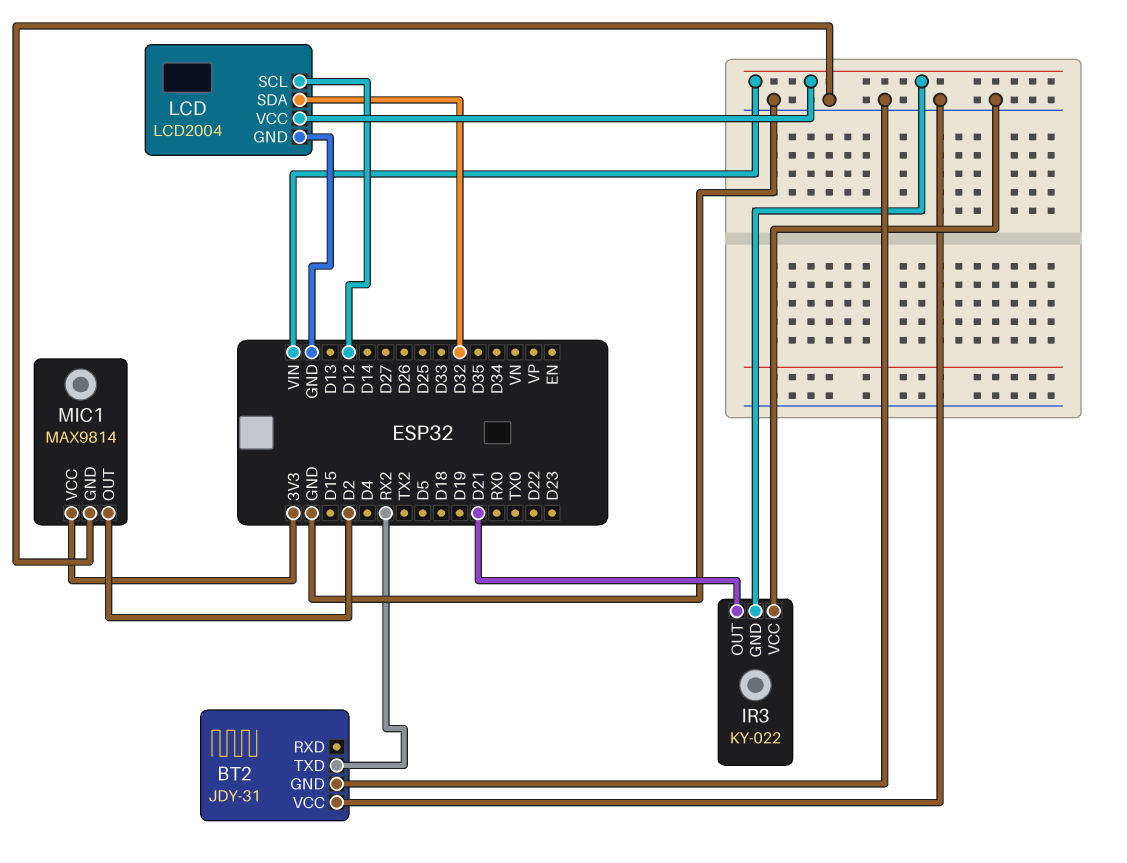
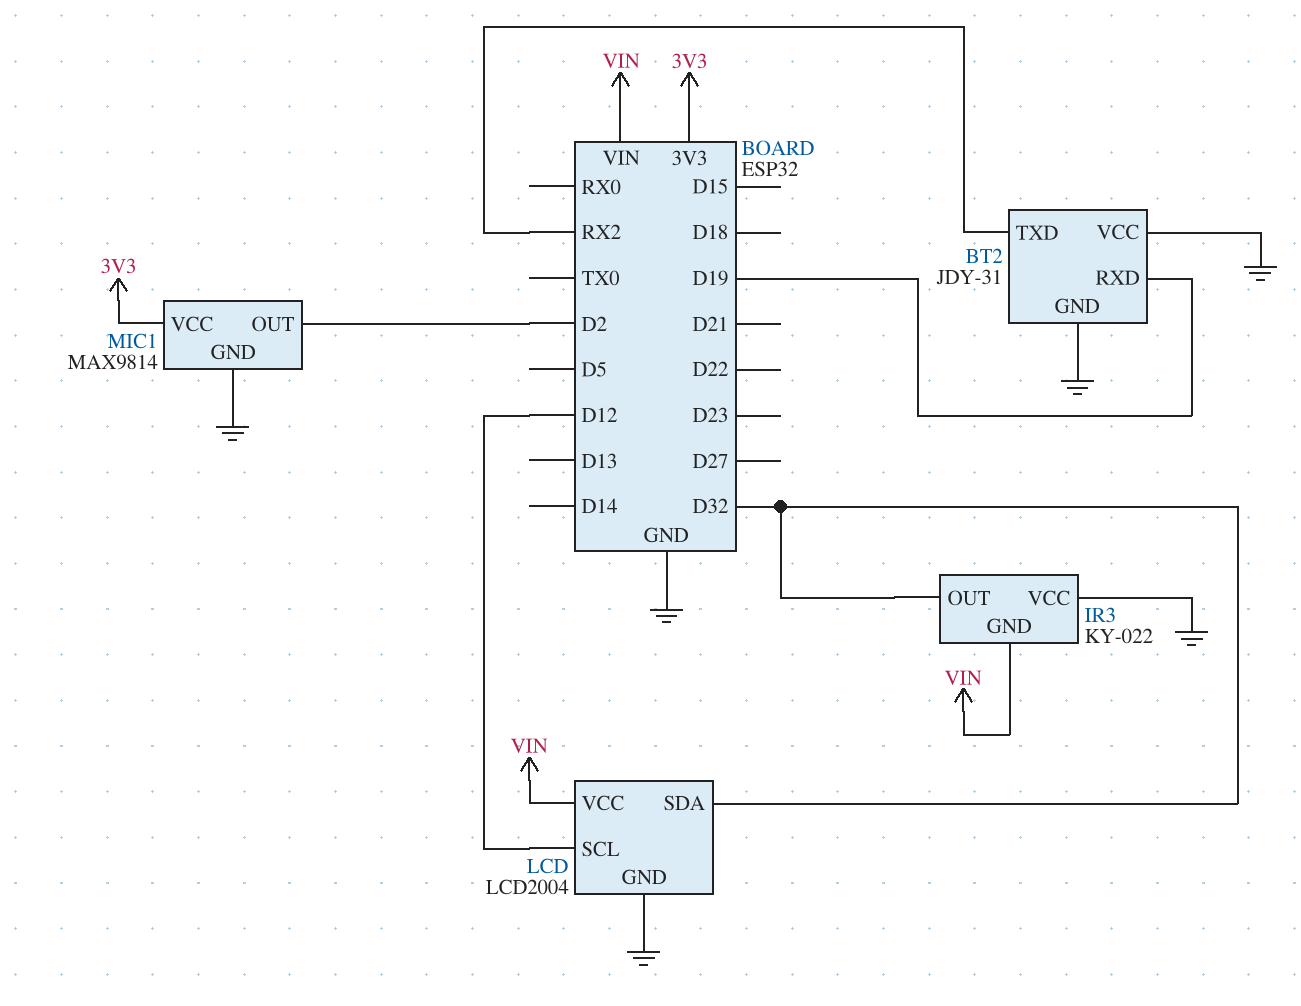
BT2 pin RXD: none -> D19
IR3 pin OUT: D21 -> D32

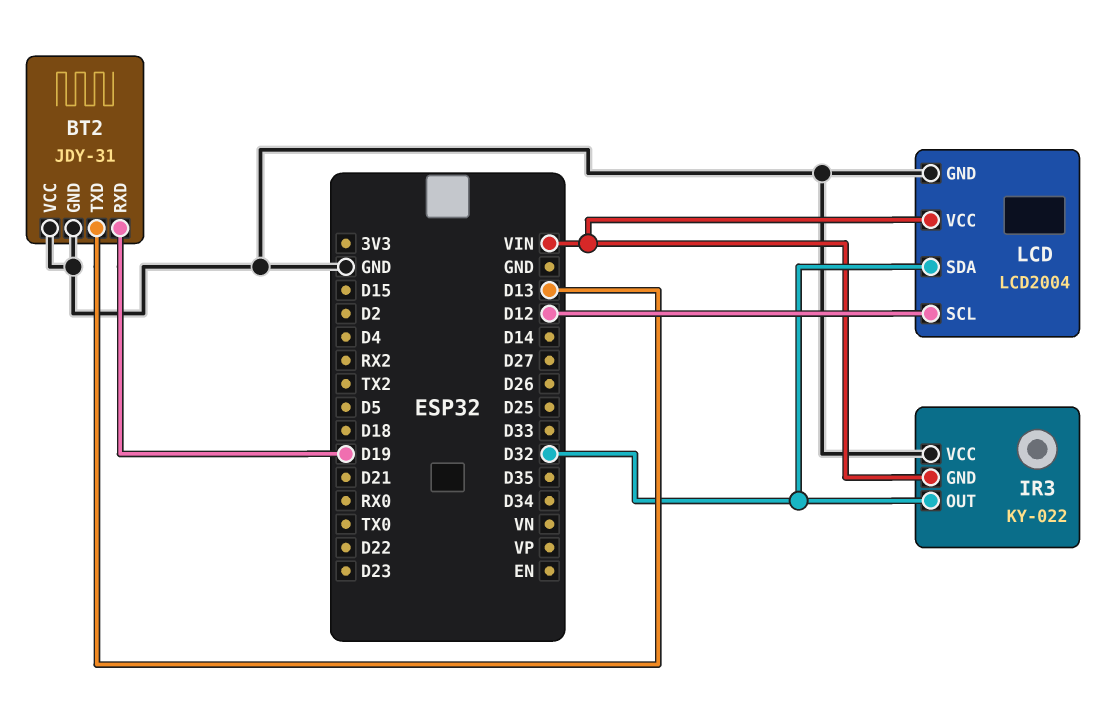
BT2 pin TXD: RX2 -> D13
MIC1: MAX9814 -> none
MIC1 pin GND: GND -> none
MIC1 pin OUT: D2 -> none
MIC1 pin VCC: 3V3 -> none

